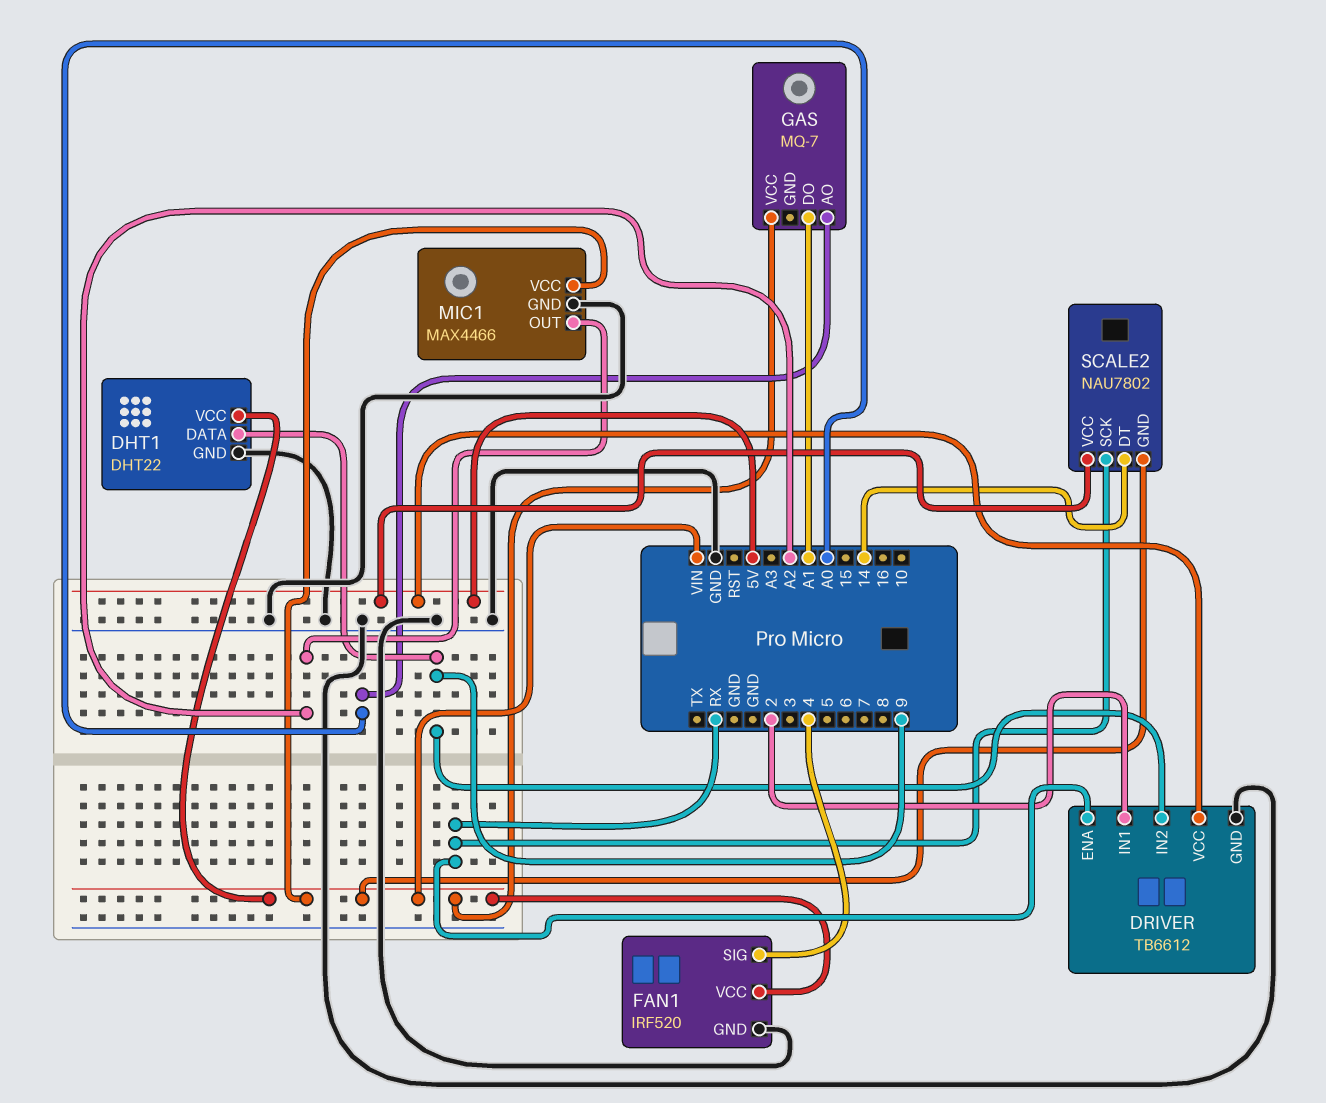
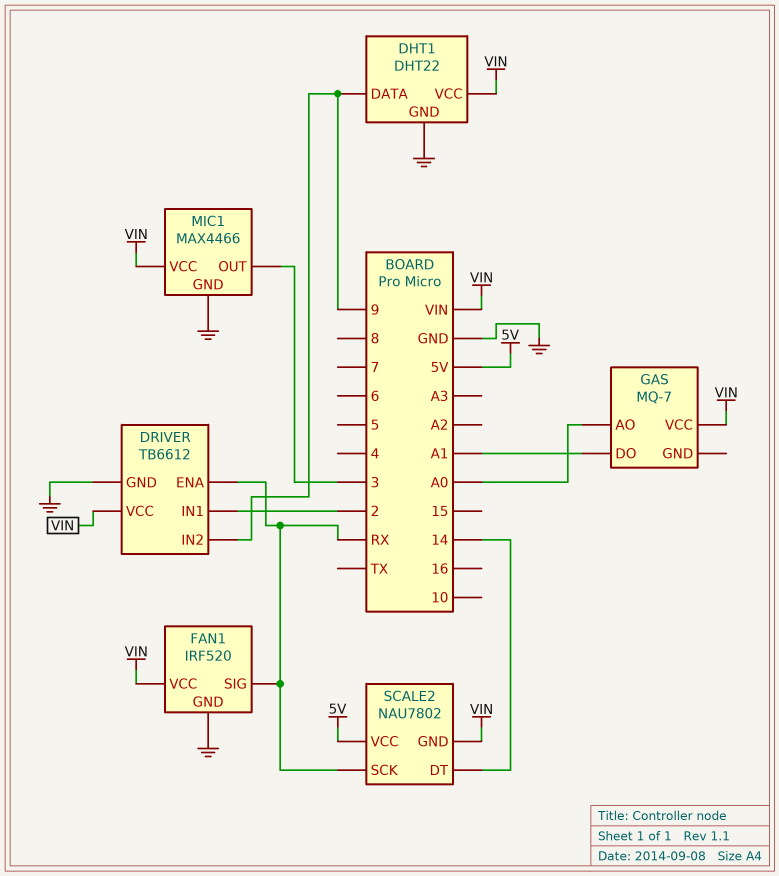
DRIVER pin VCC: 5V -> VIN
FAN1 pin SIG: 4 -> RX
MIC1 pin OUT: A2 -> 3

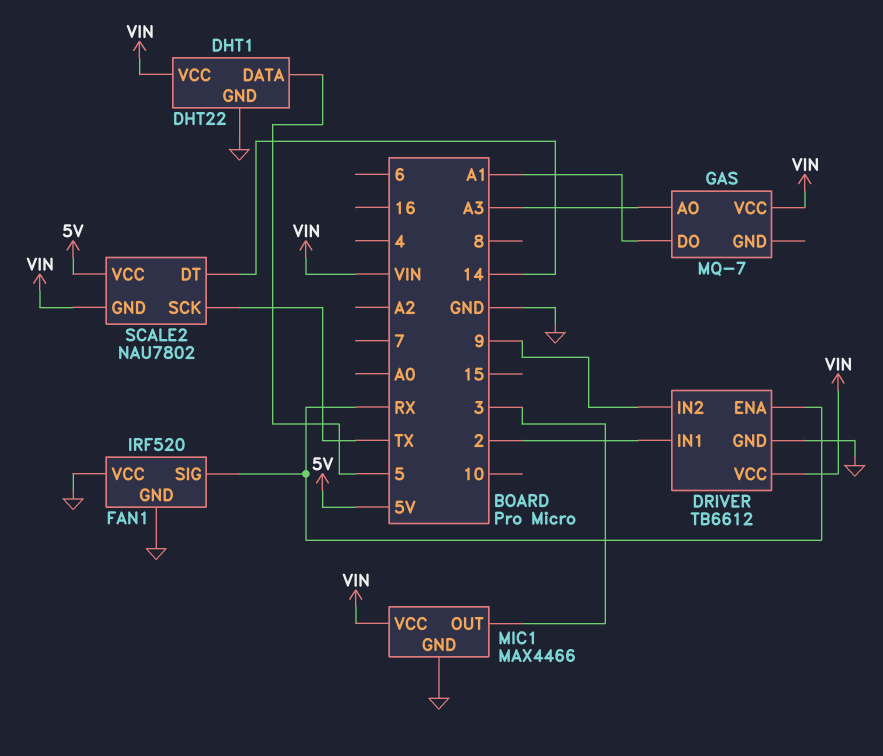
DHT1 pin DATA: 9 -> 5
FAN1 pin VCC: VIN -> GND
GAS pin AO: A0 -> A3
SCALE2 pin SCK: RX -> TX

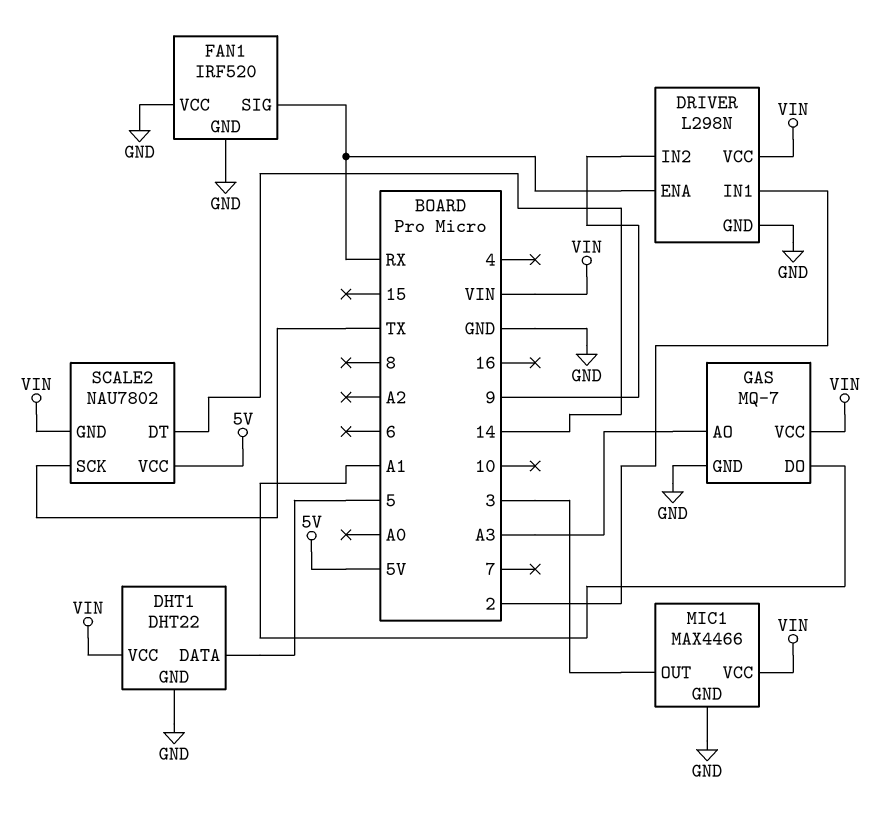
DRIVER: TB6612 -> L298N
GAS pin GND: none -> GND

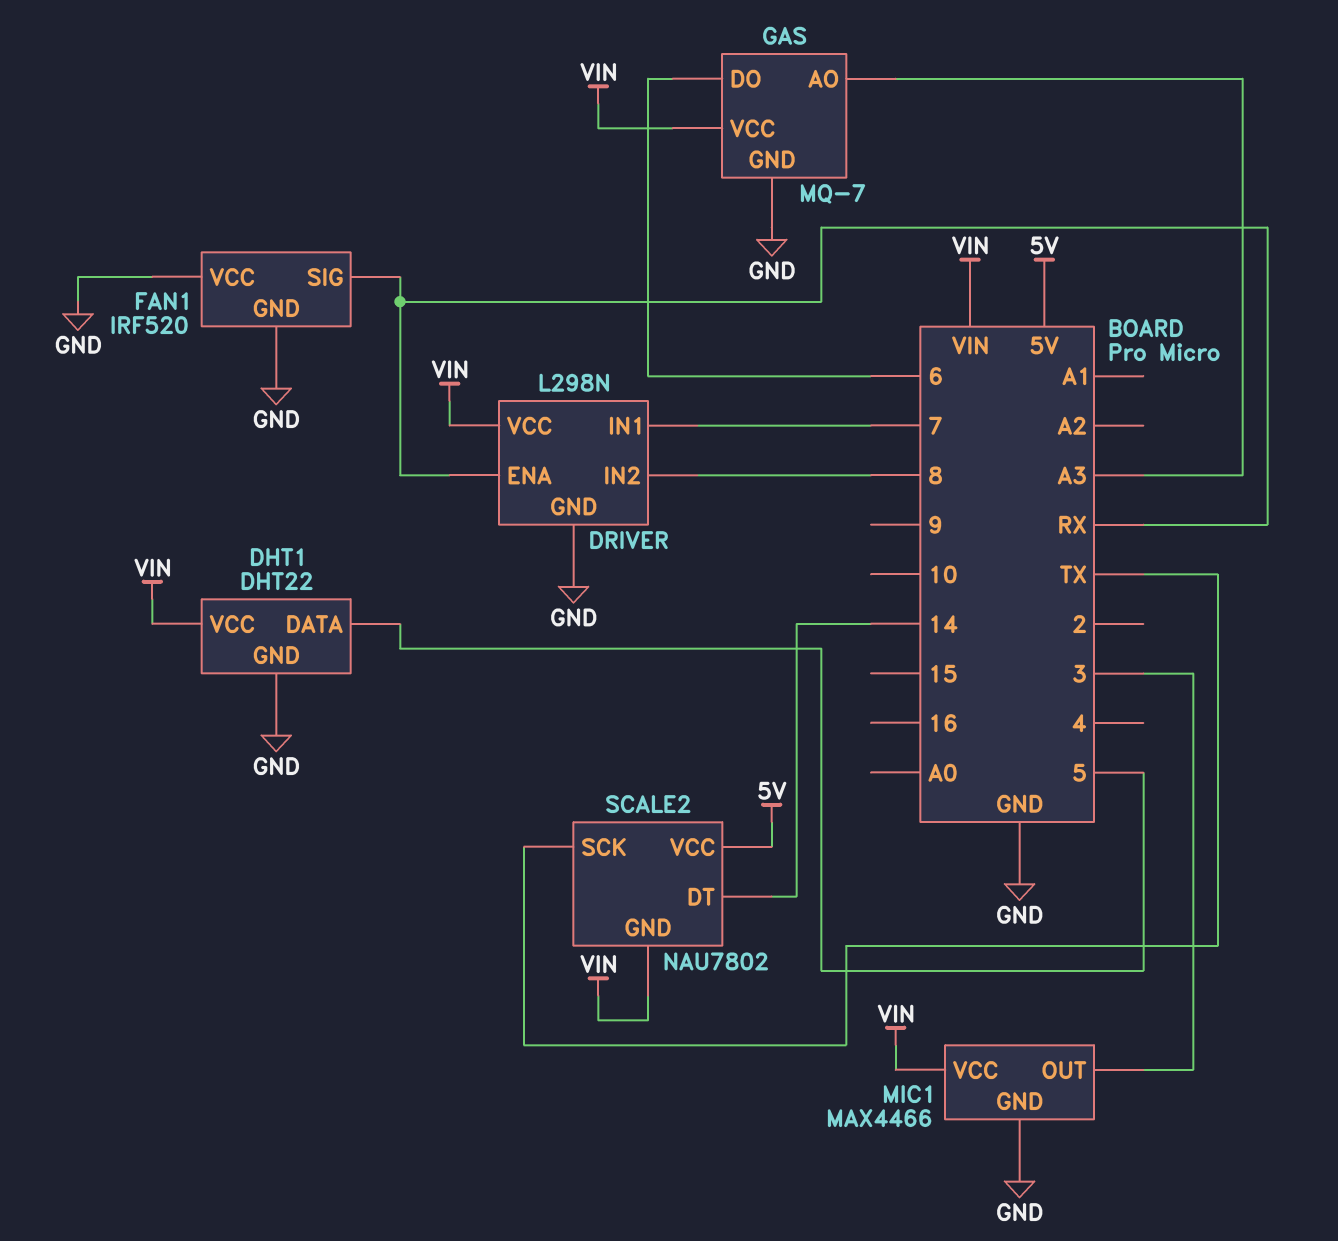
DRIVER pin IN1: 2 -> 7
DRIVER pin IN2: 9 -> 8
GAS pin DO: A1 -> 6

